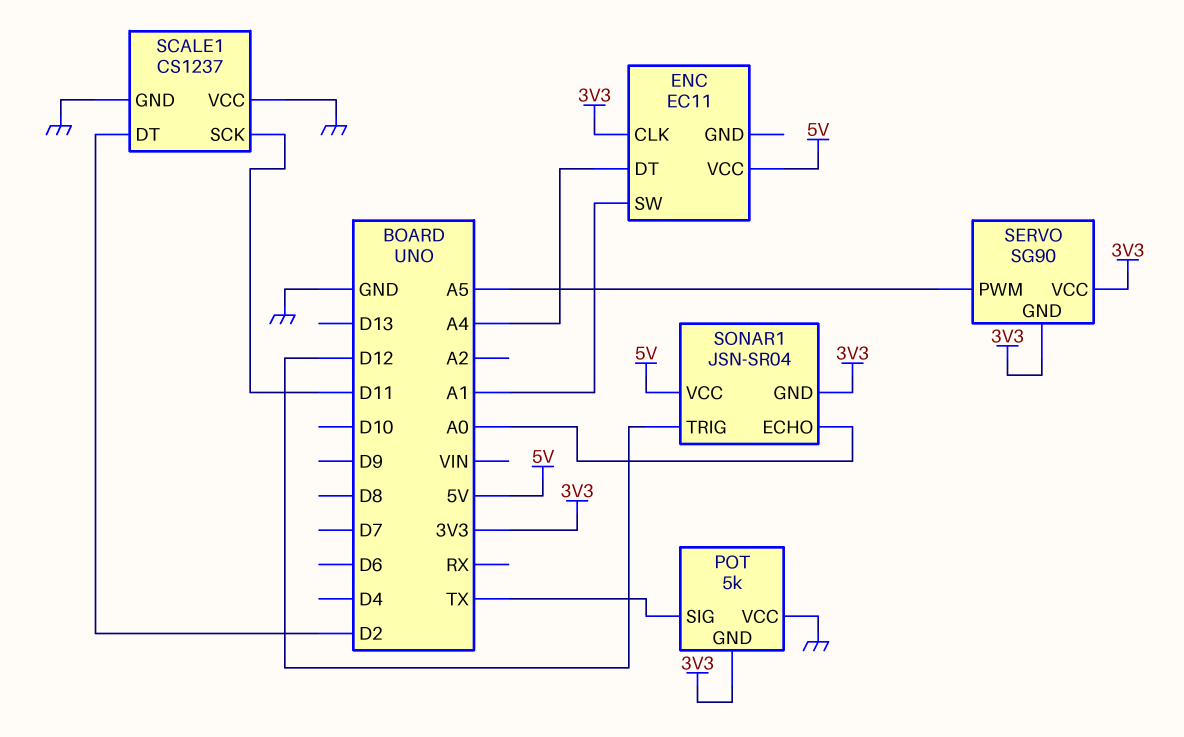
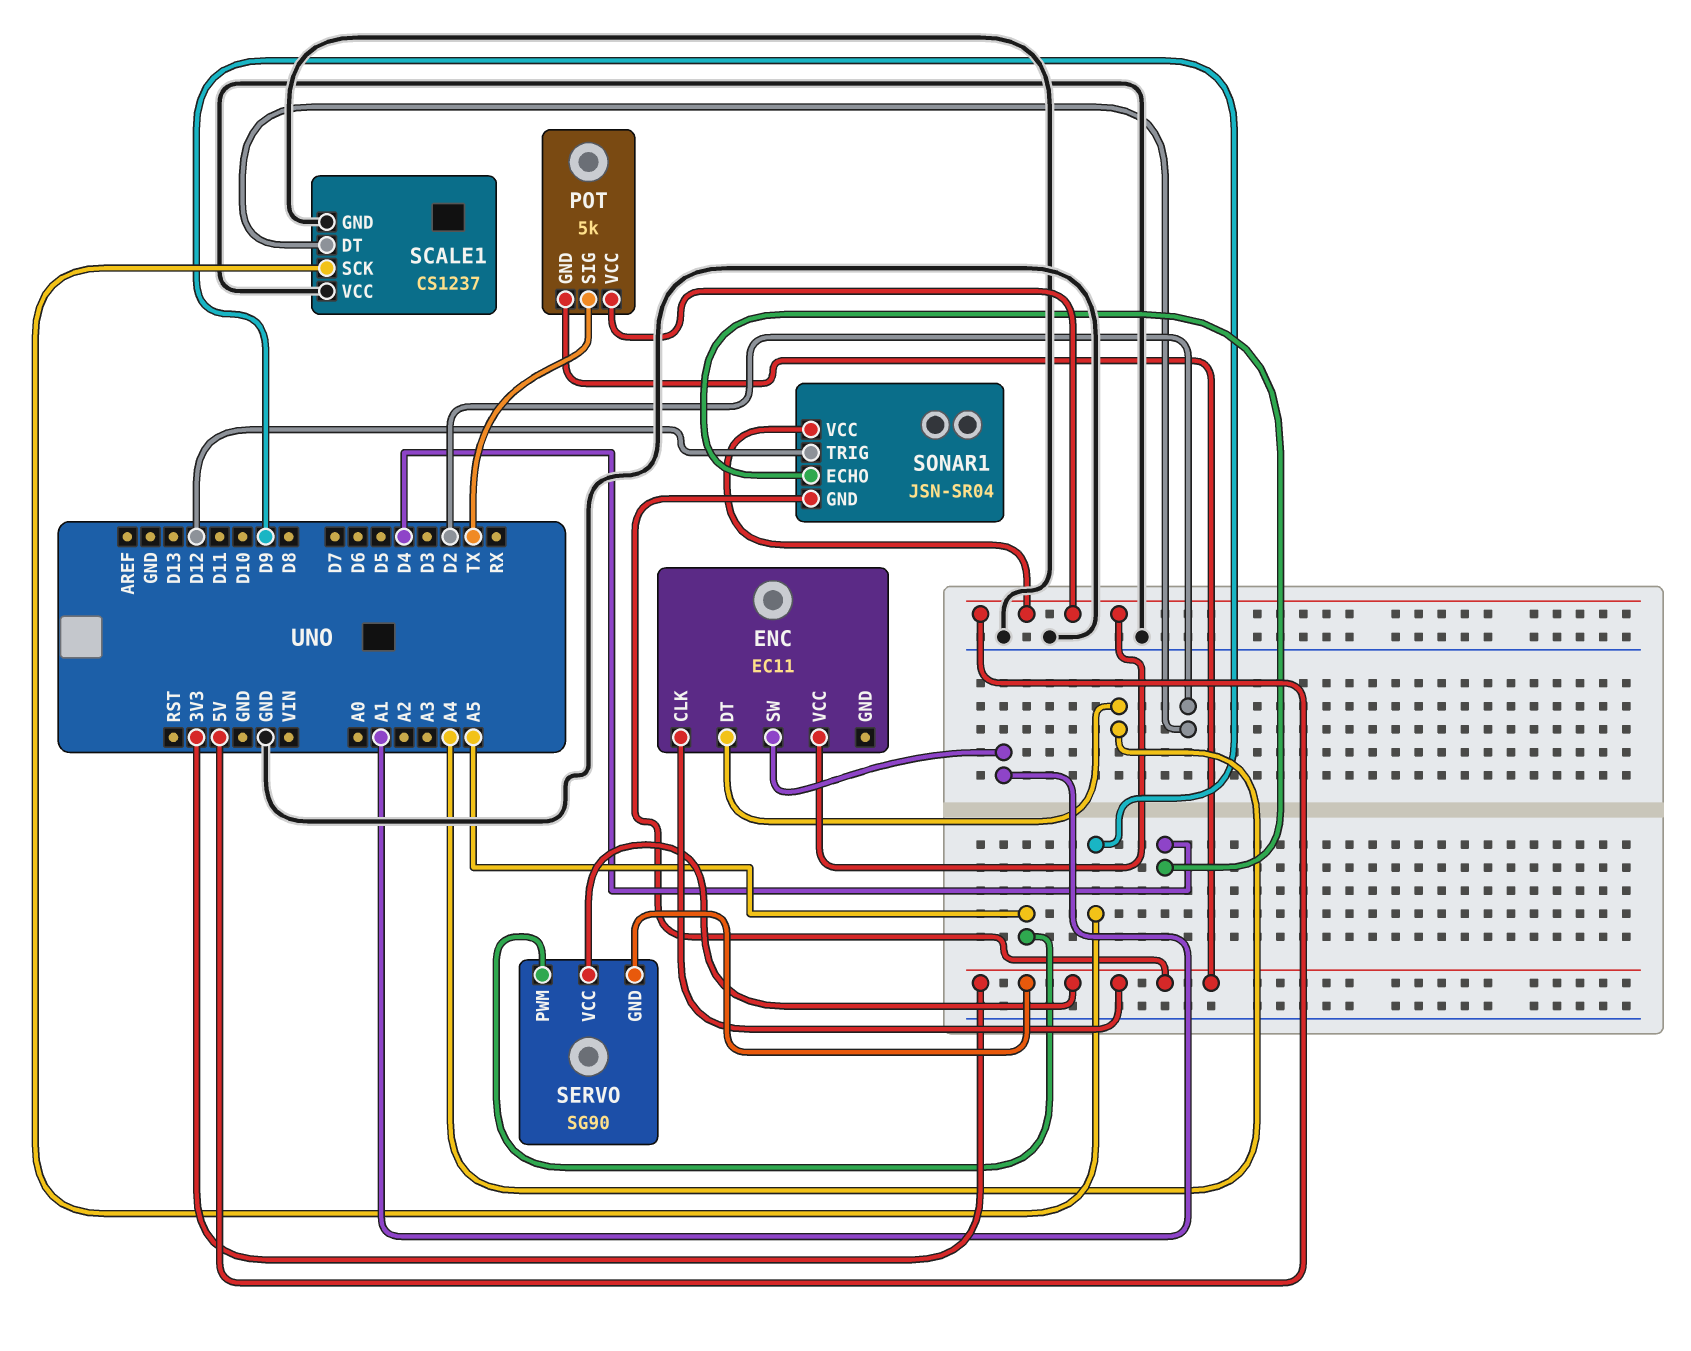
POT pin VCC: GND -> 5V
SCALE1 pin SCK: D11 -> D9
SONAR1 pin ECHO: A0 -> D4

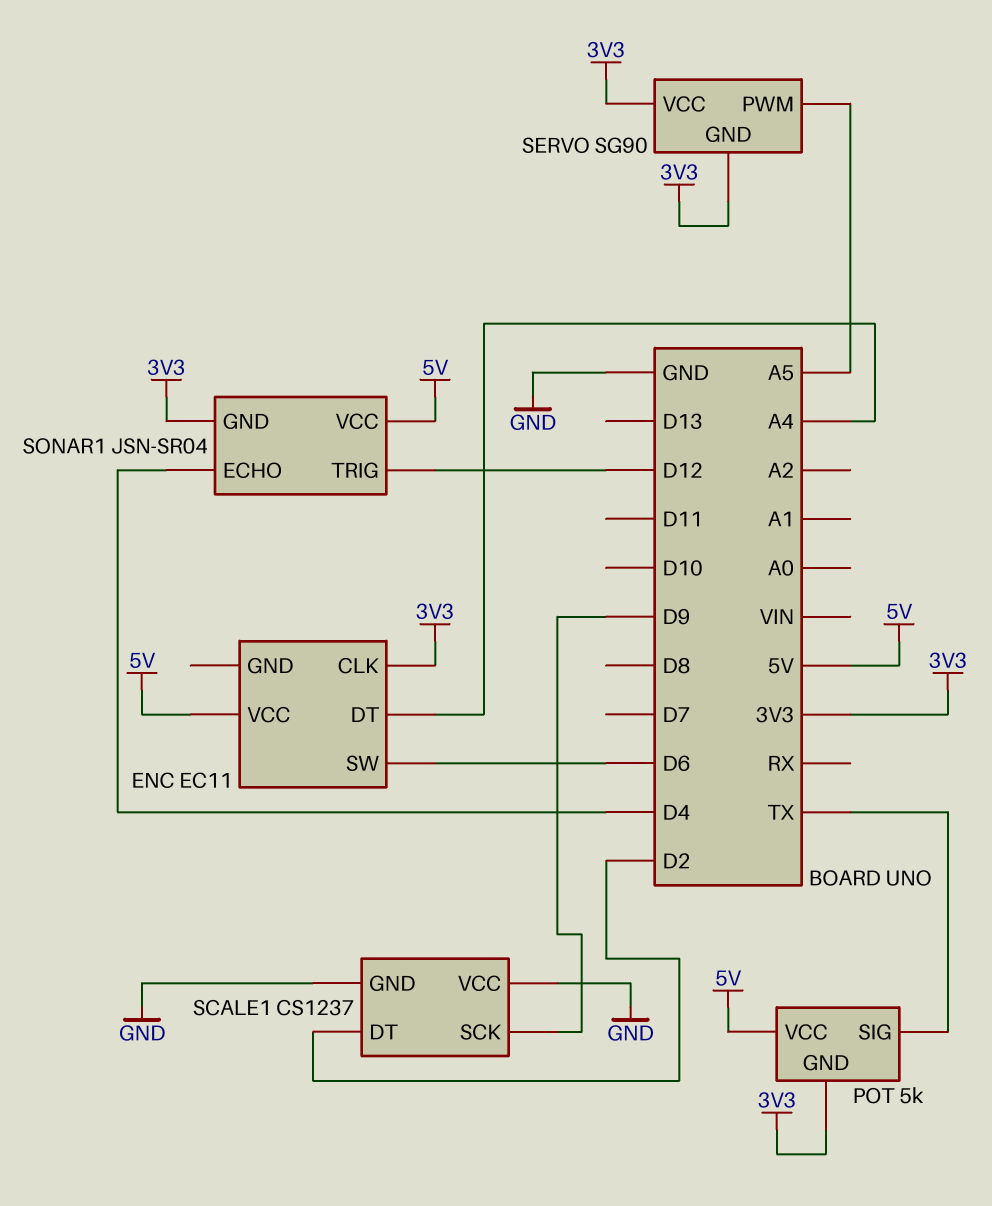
ENC pin SW: A1 -> D6

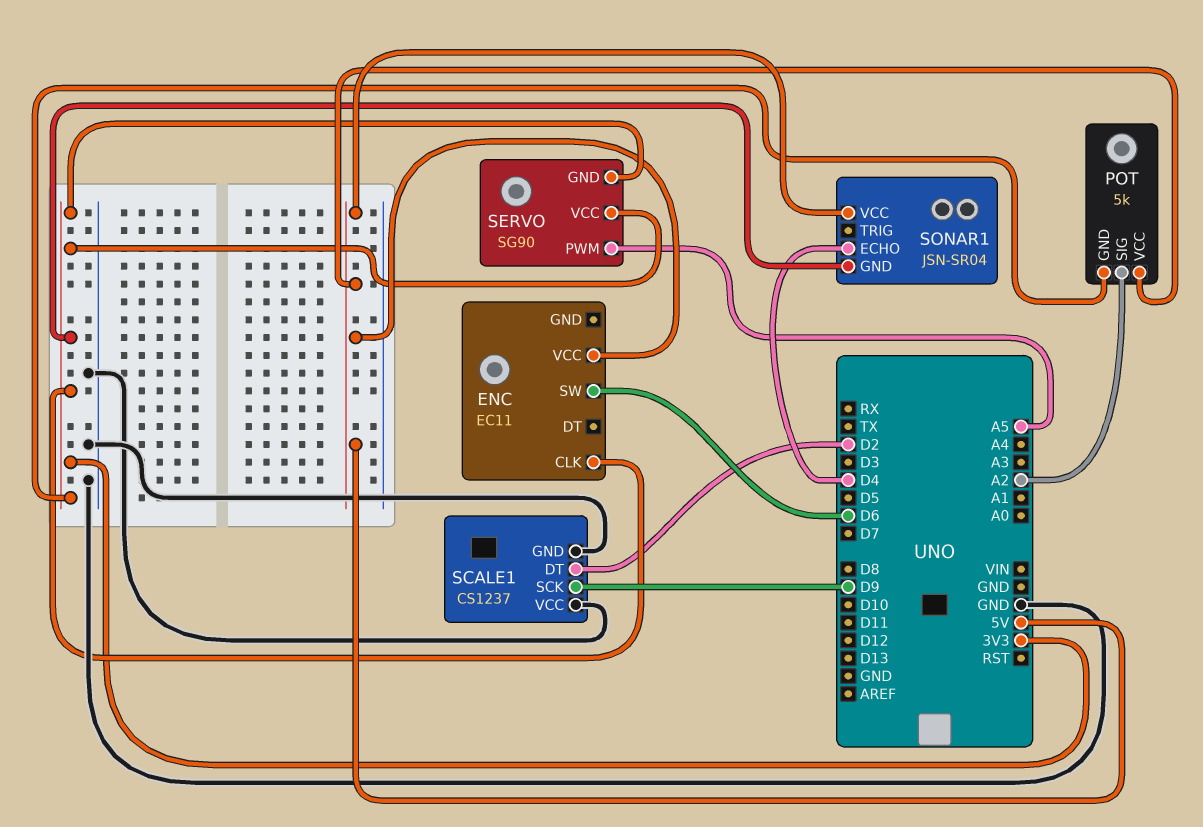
ENC pin DT: A4 -> none
POT pin SIG: TX -> A2
SONAR1 pin TRIG: D12 -> none

